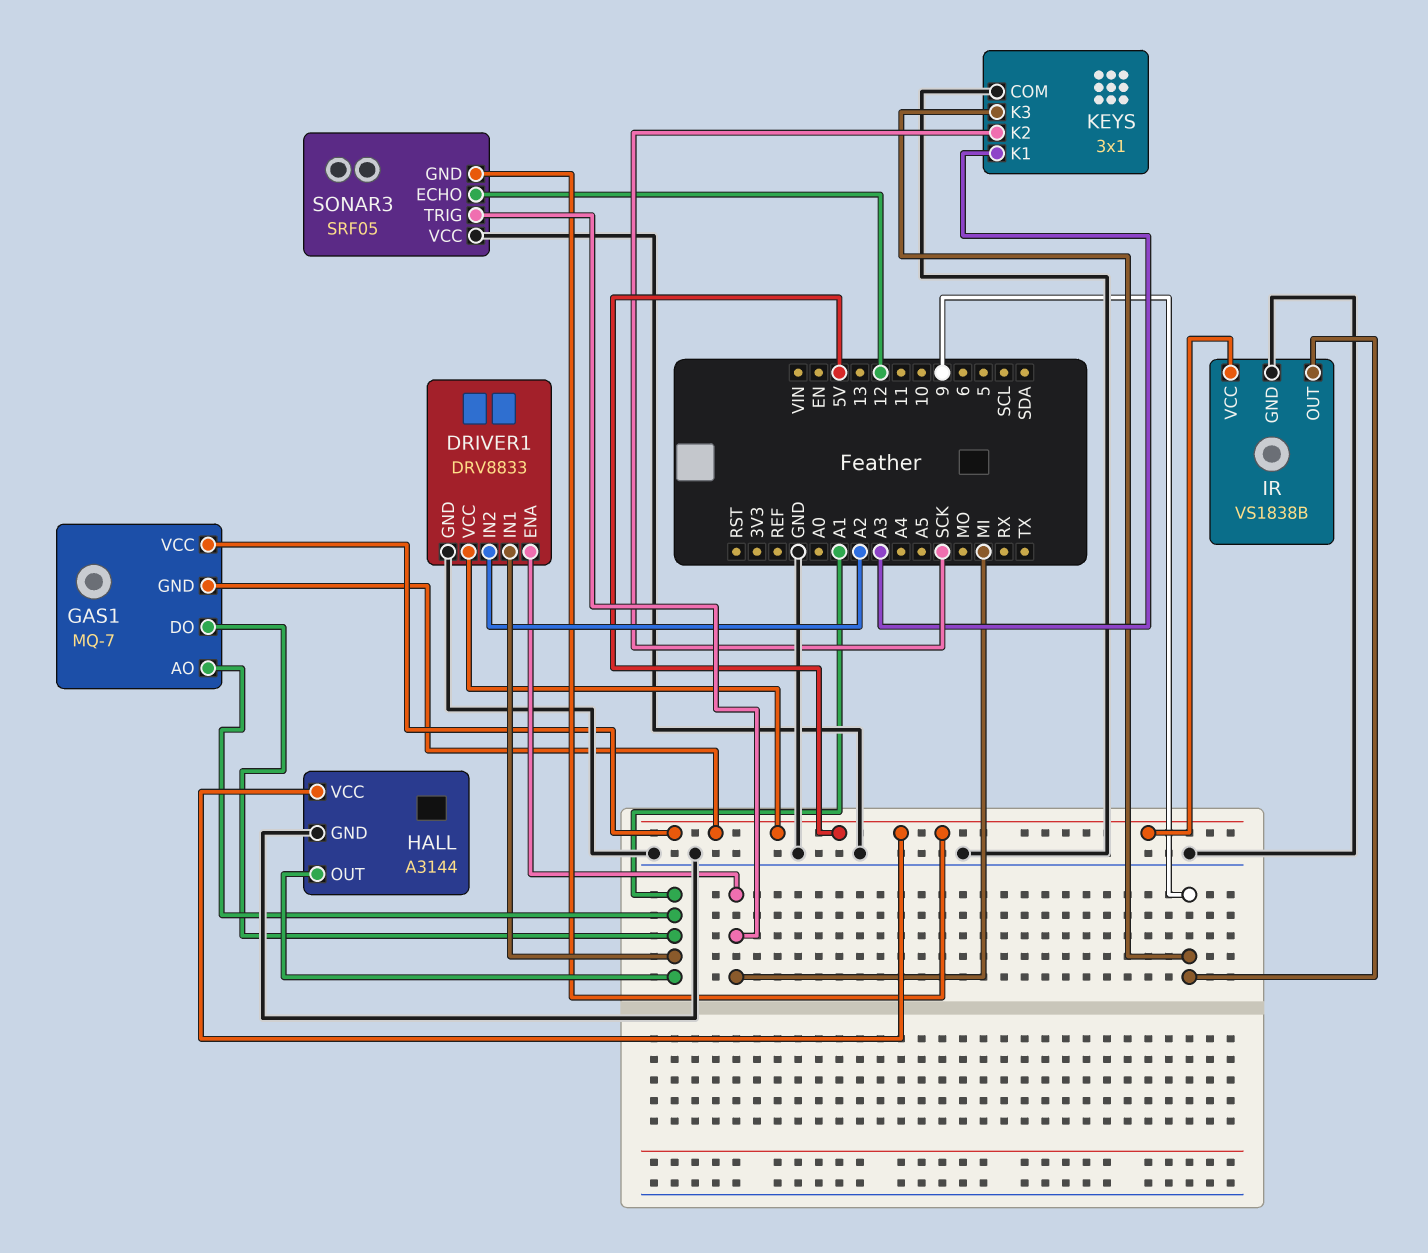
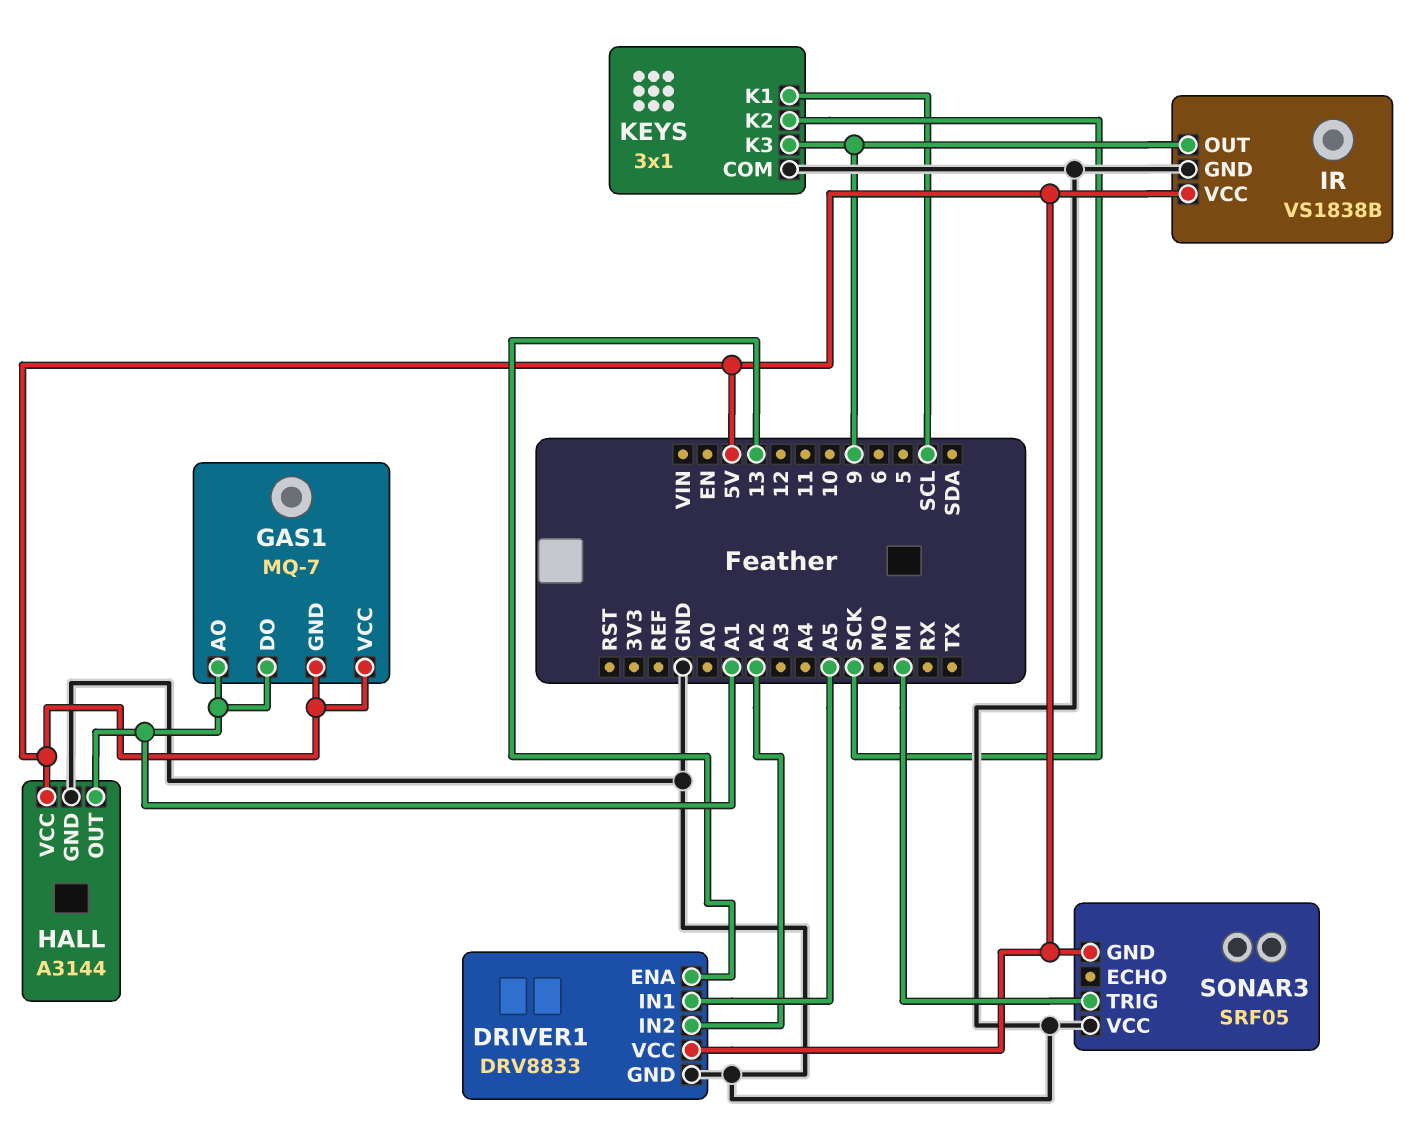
DRIVER1 pin ENA: MI -> 13
DRIVER1 pin IN1: A1 -> A5
KEYS pin K1: A3 -> SCL
SONAR3 pin ECHO: 12 -> none

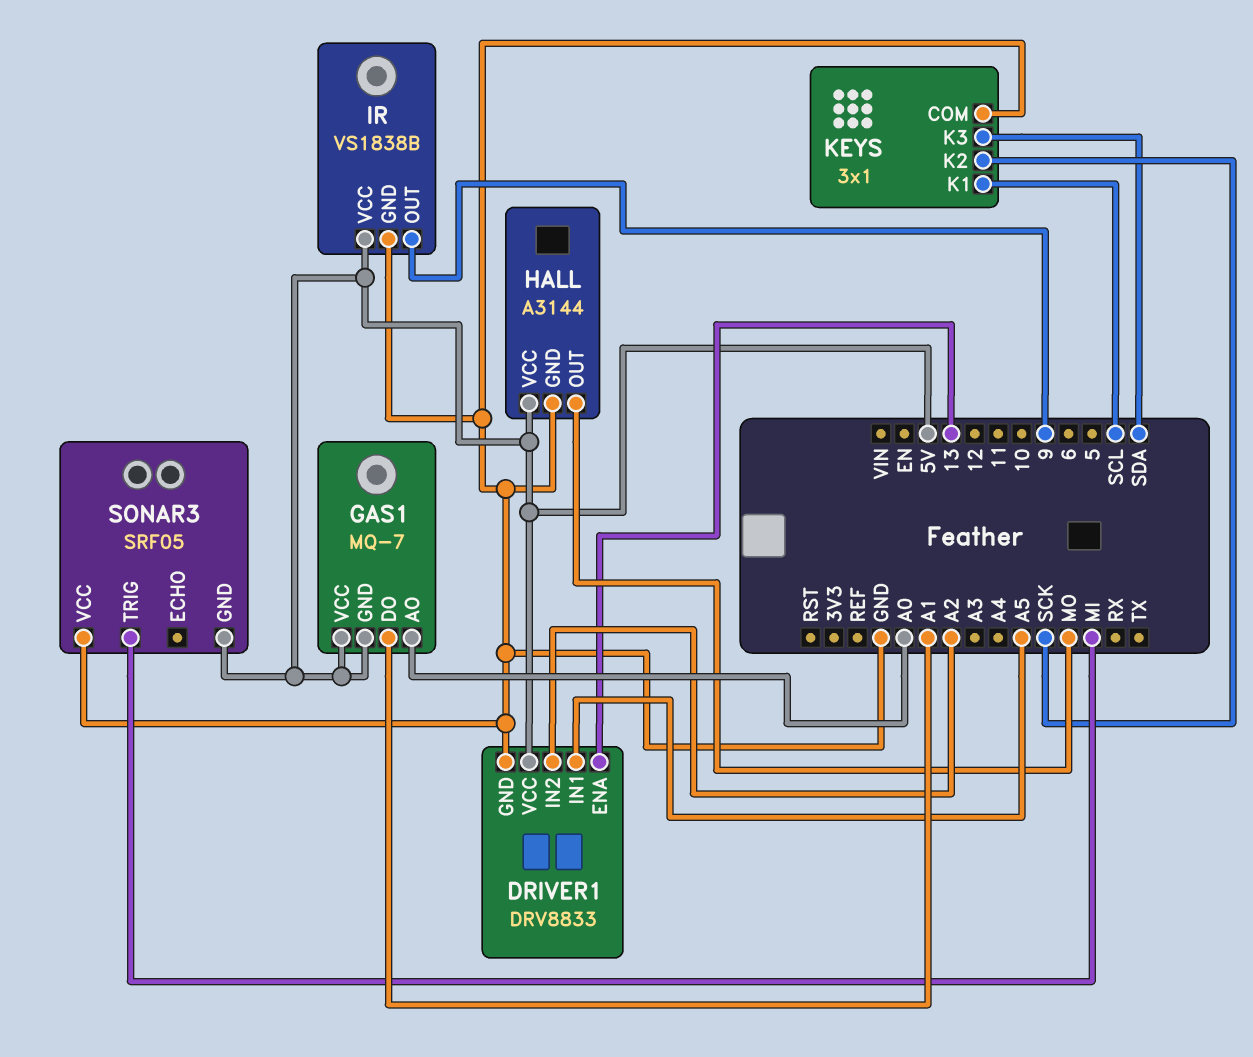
GAS1 pin AO: A1 -> A0
HALL pin OUT: A1 -> MO
KEYS pin K3: 9 -> SDA

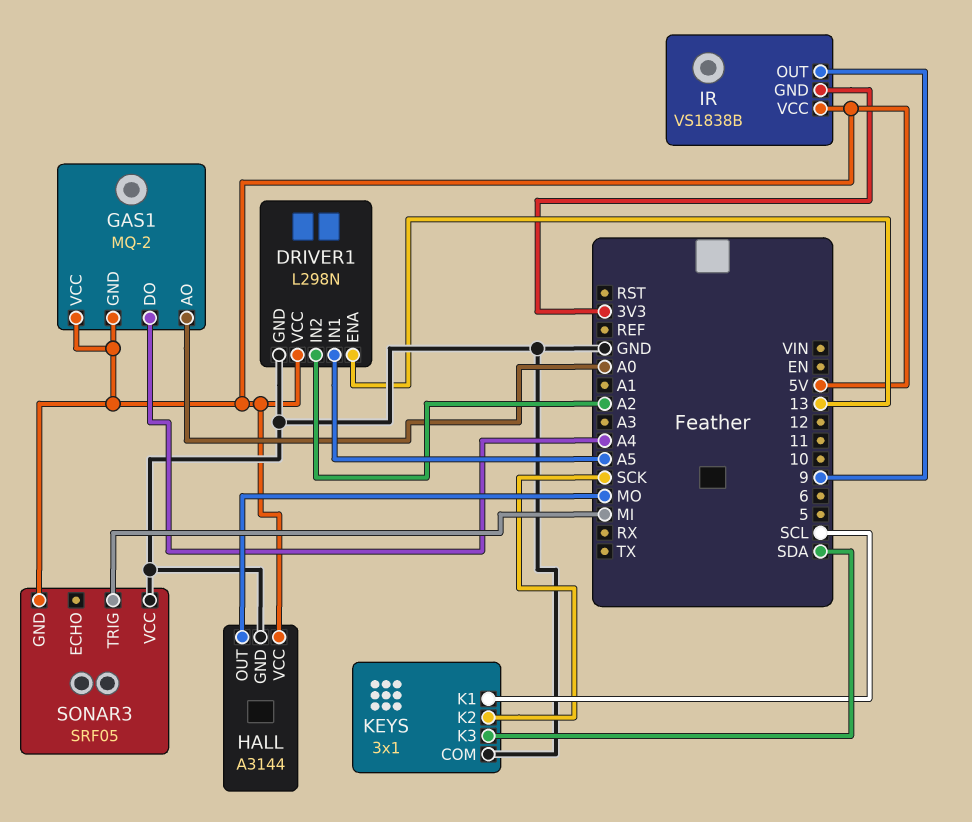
DRIVER1: DRV8833 -> L298N
GAS1: MQ-7 -> MQ-2
GAS1 pin DO: A1 -> A4
IR pin GND: GND -> 3V3

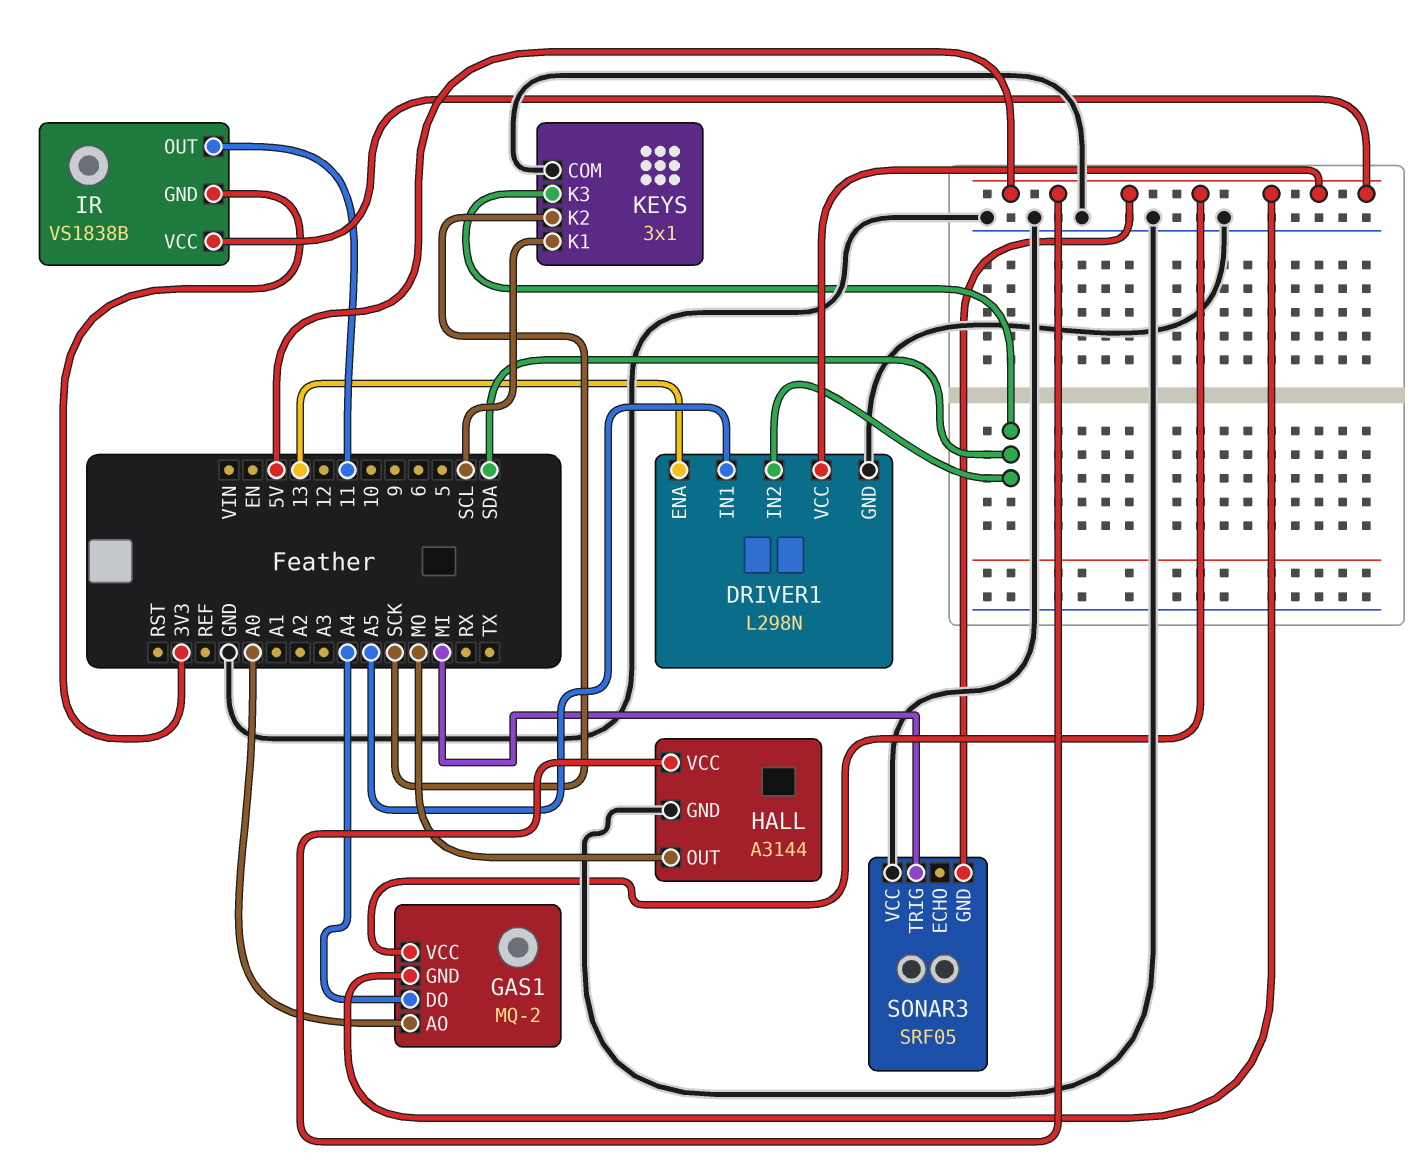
DRIVER1 pin IN2: A2 -> SDA
IR pin OUT: 9 -> 11

